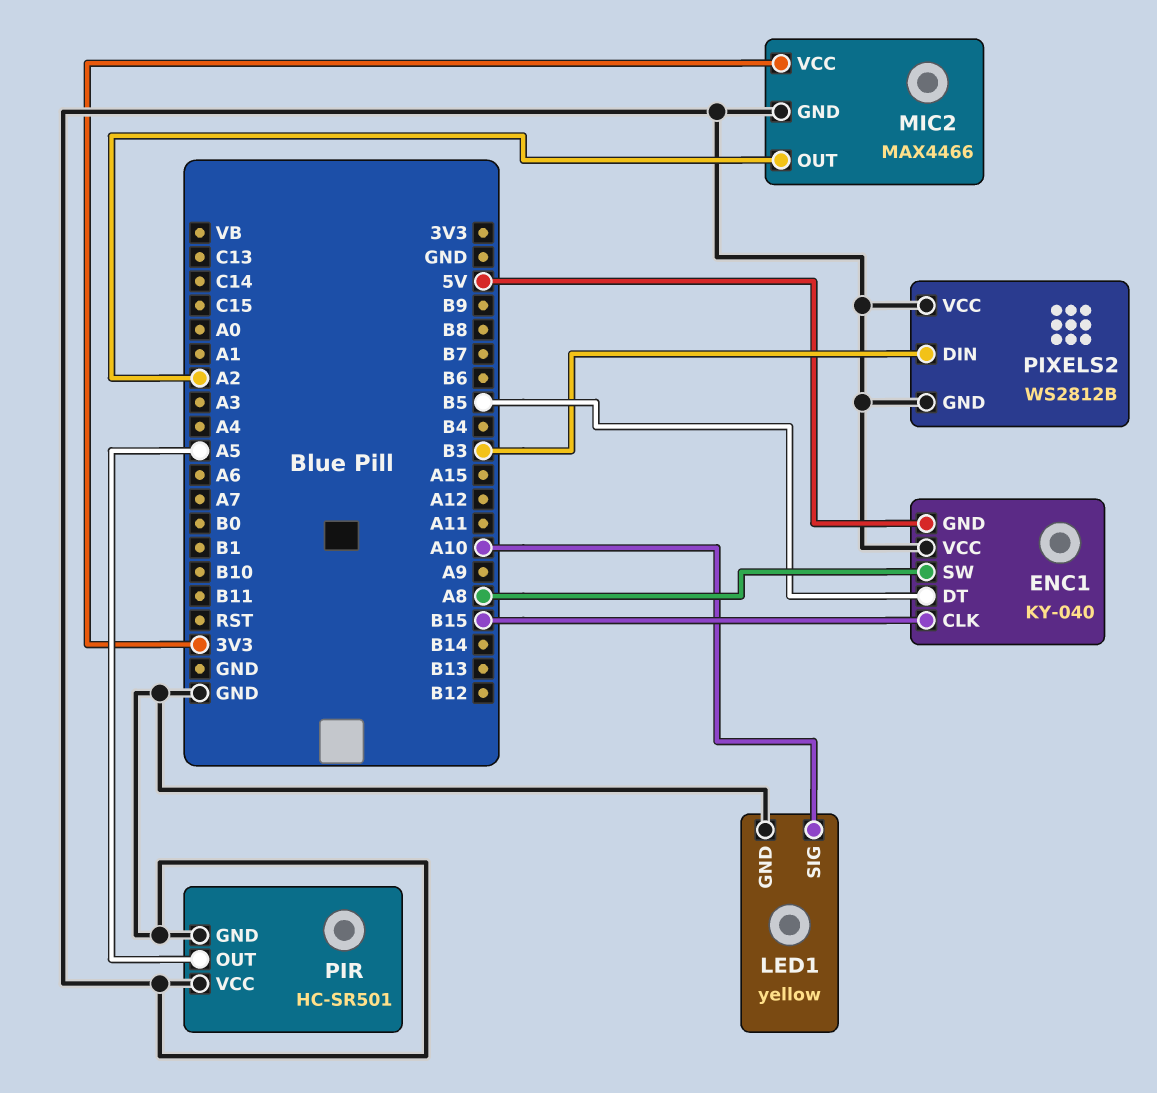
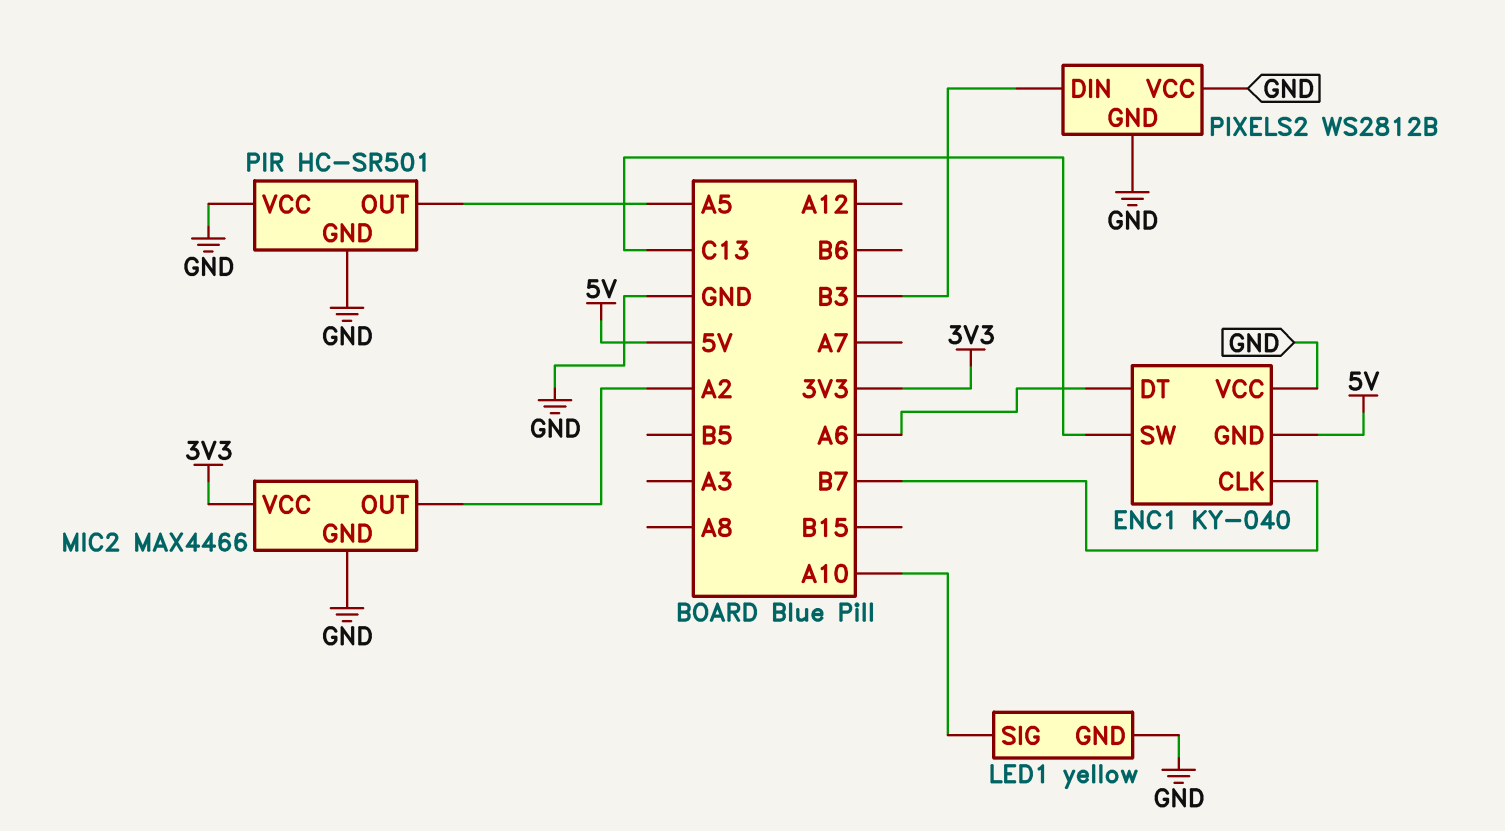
ENC1 pin CLK: B15 -> B7
ENC1 pin DT: B5 -> A6
ENC1 pin SW: A8 -> C13

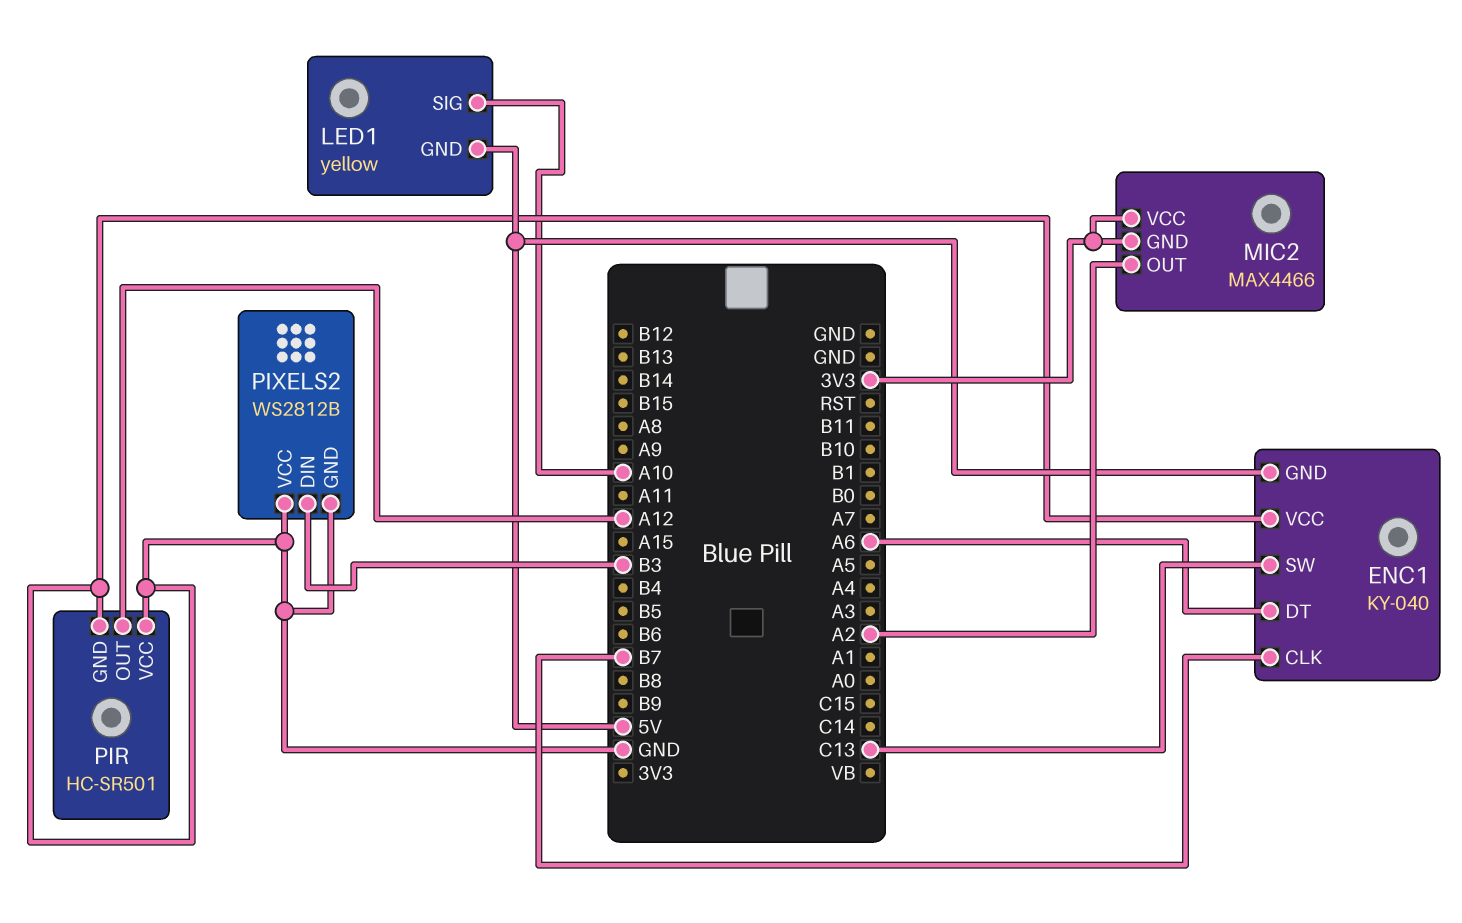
LED1 pin GND: GND -> 5V
MIC2 pin GND: GND -> 3V3
PIR pin OUT: A5 -> A12

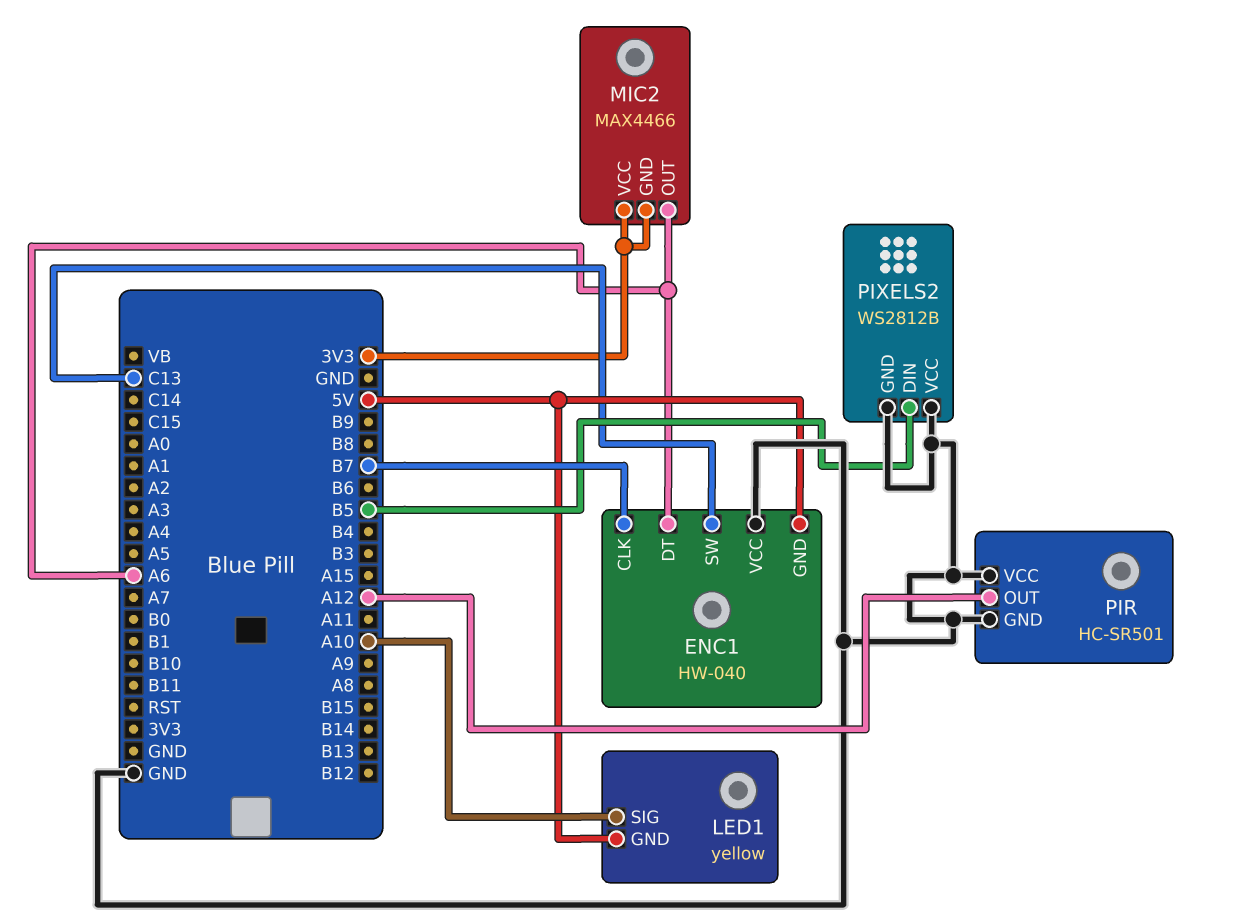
ENC1: KY-040 -> HW-040
MIC2 pin OUT: A2 -> A6
PIXELS2 pin DIN: B3 -> B5

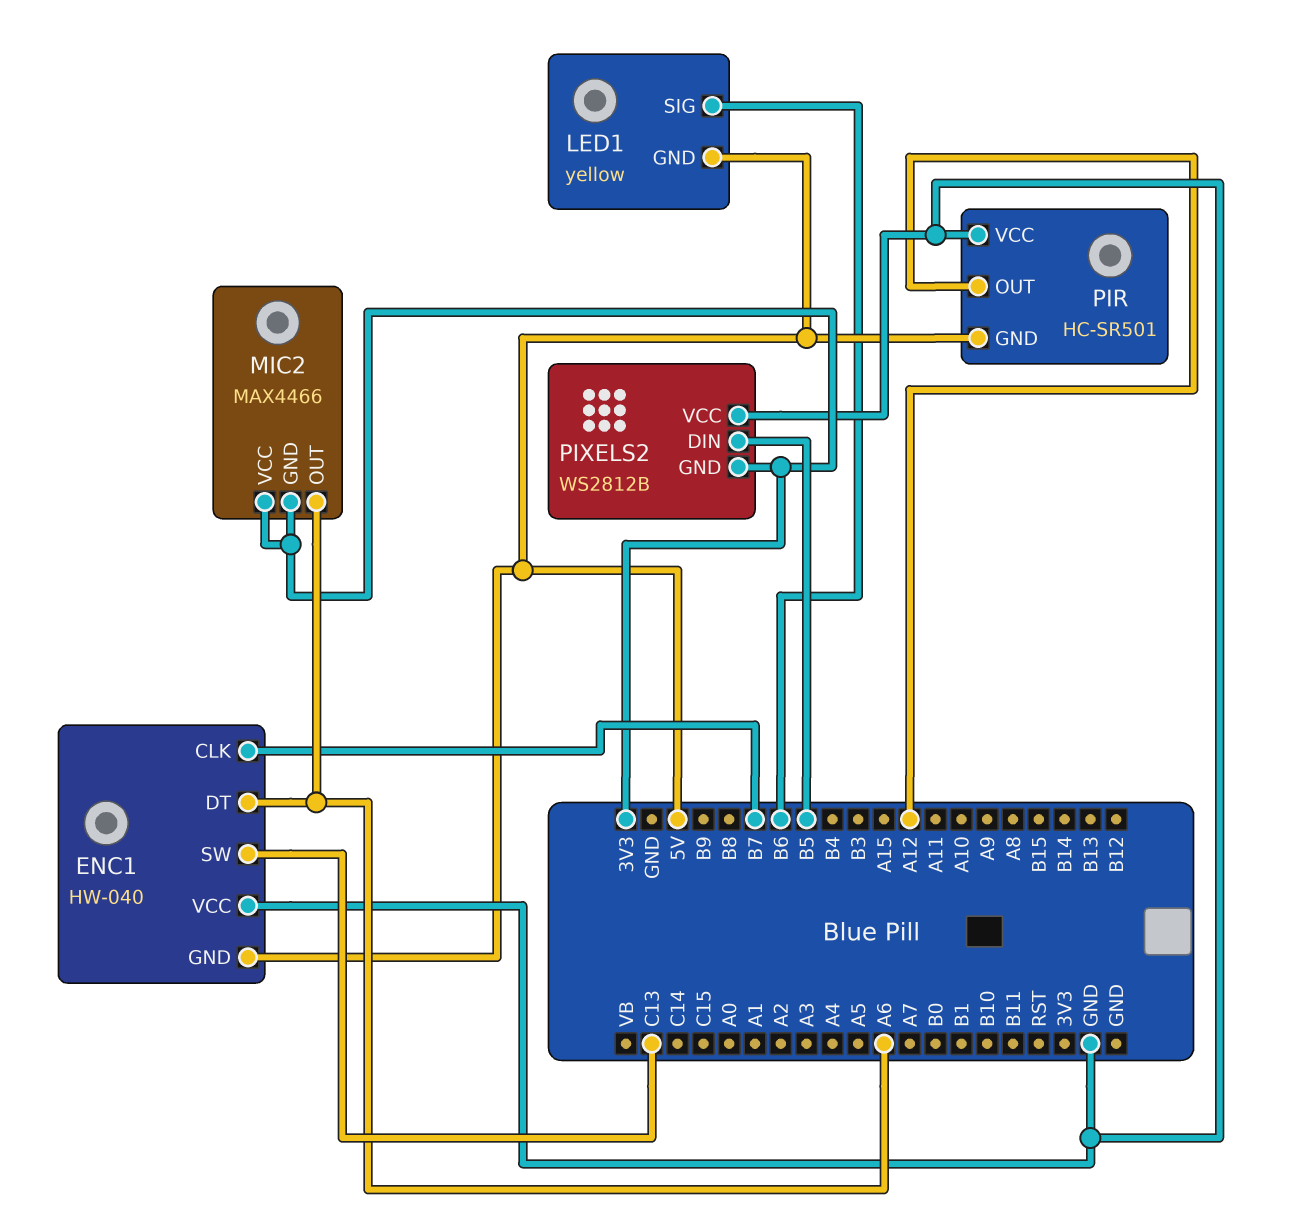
LED1 pin SIG: A10 -> B6
PIR pin GND: GND -> 5V
PIXELS2 pin GND: GND -> 3V3

